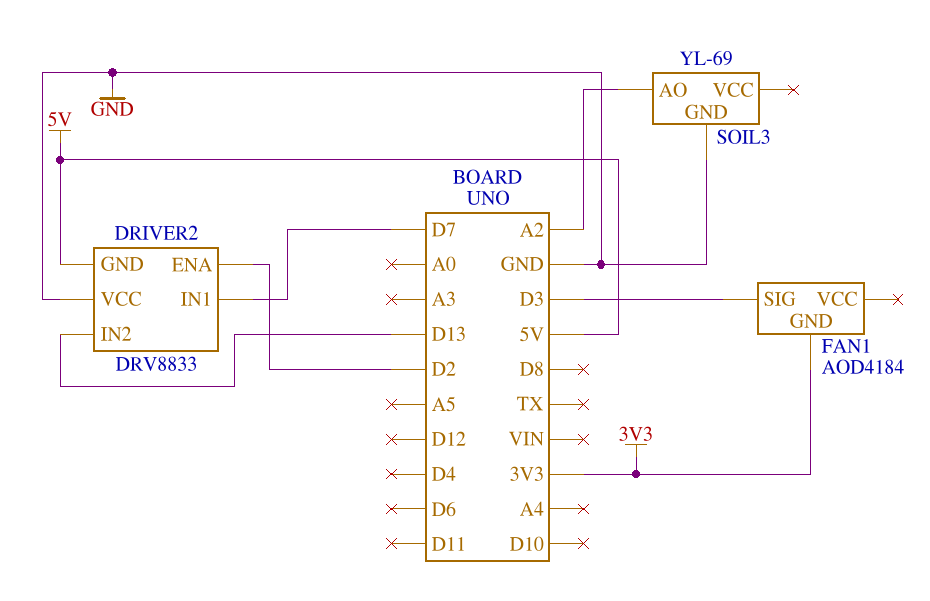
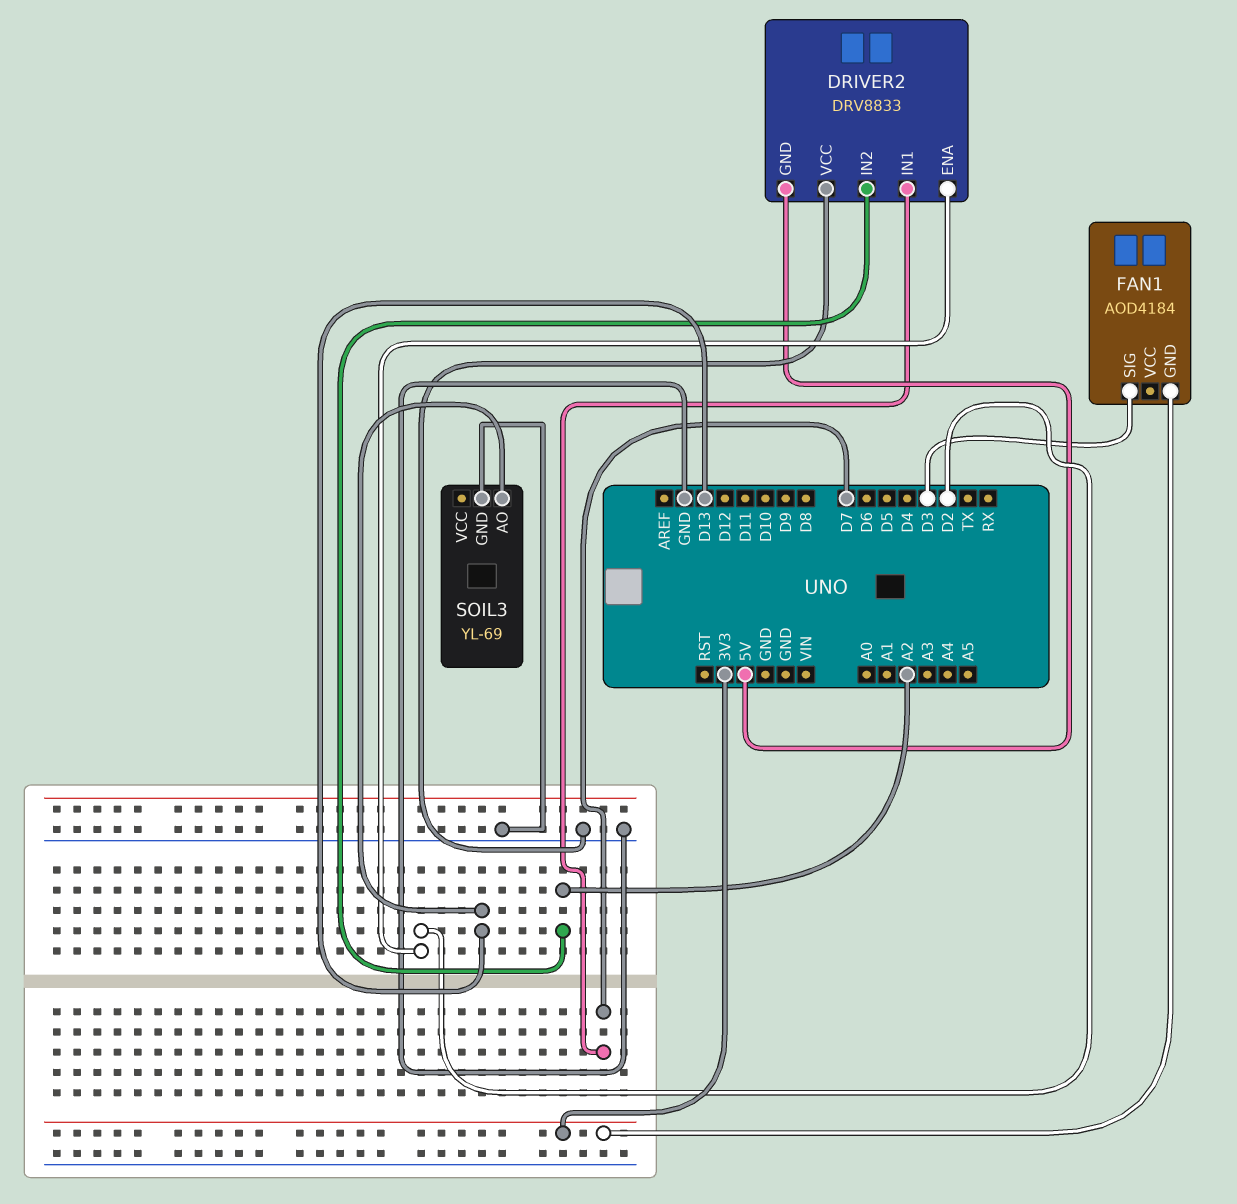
DRIVER2 pin IN2: D13 -> A2
SOIL3 pin AO: A2 -> D13

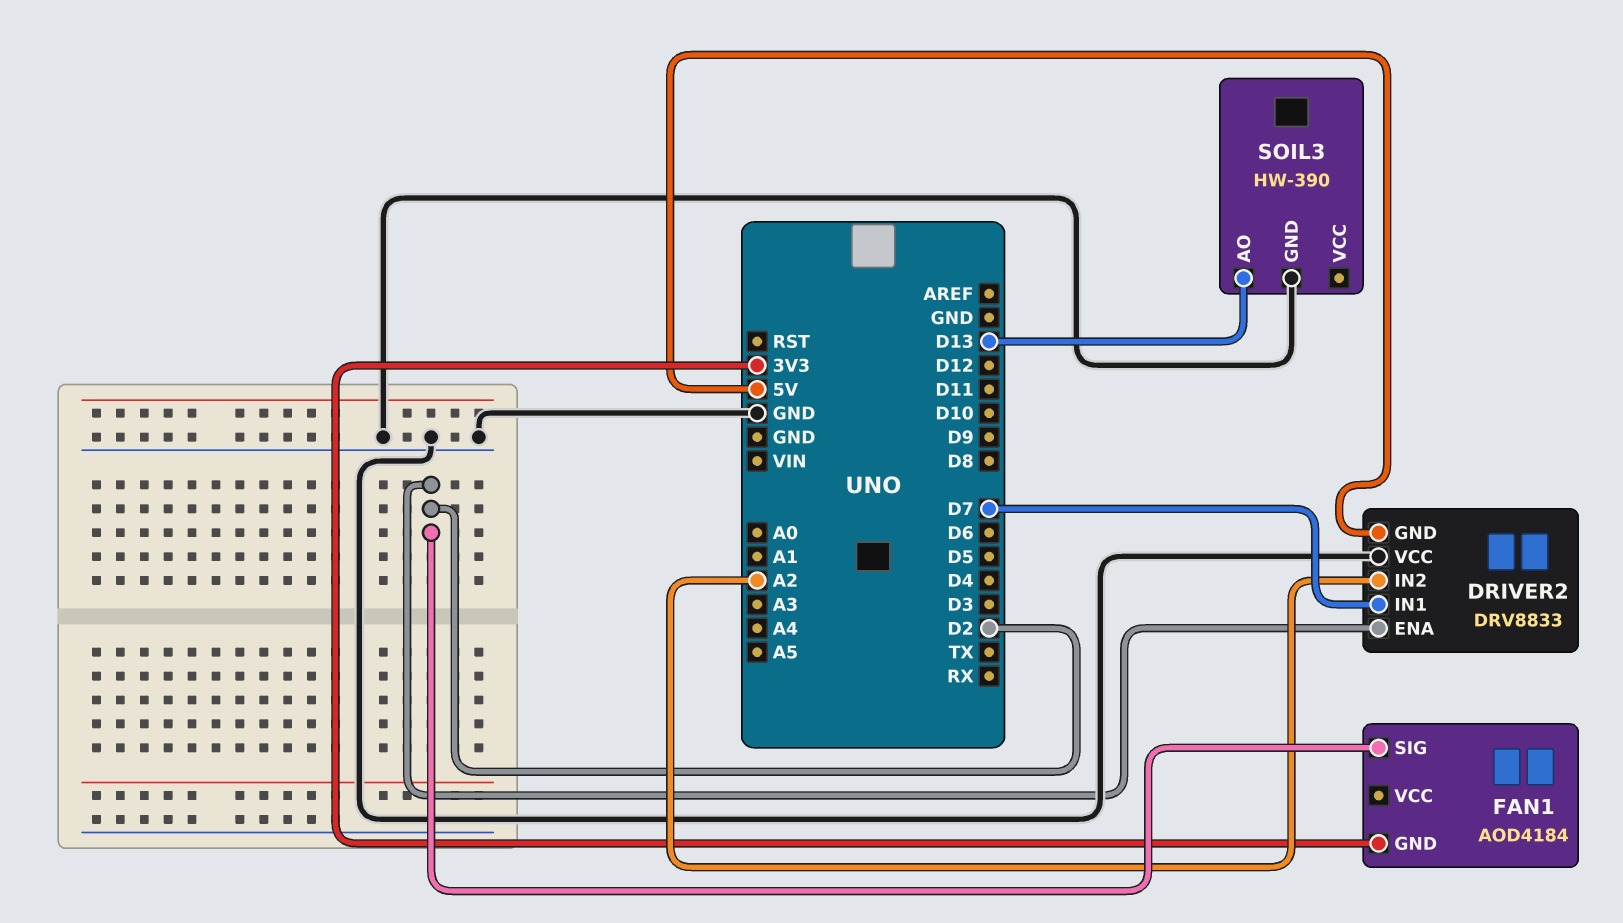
FAN1 pin SIG: D3 -> D2
SOIL3: YL-69 -> HW-390

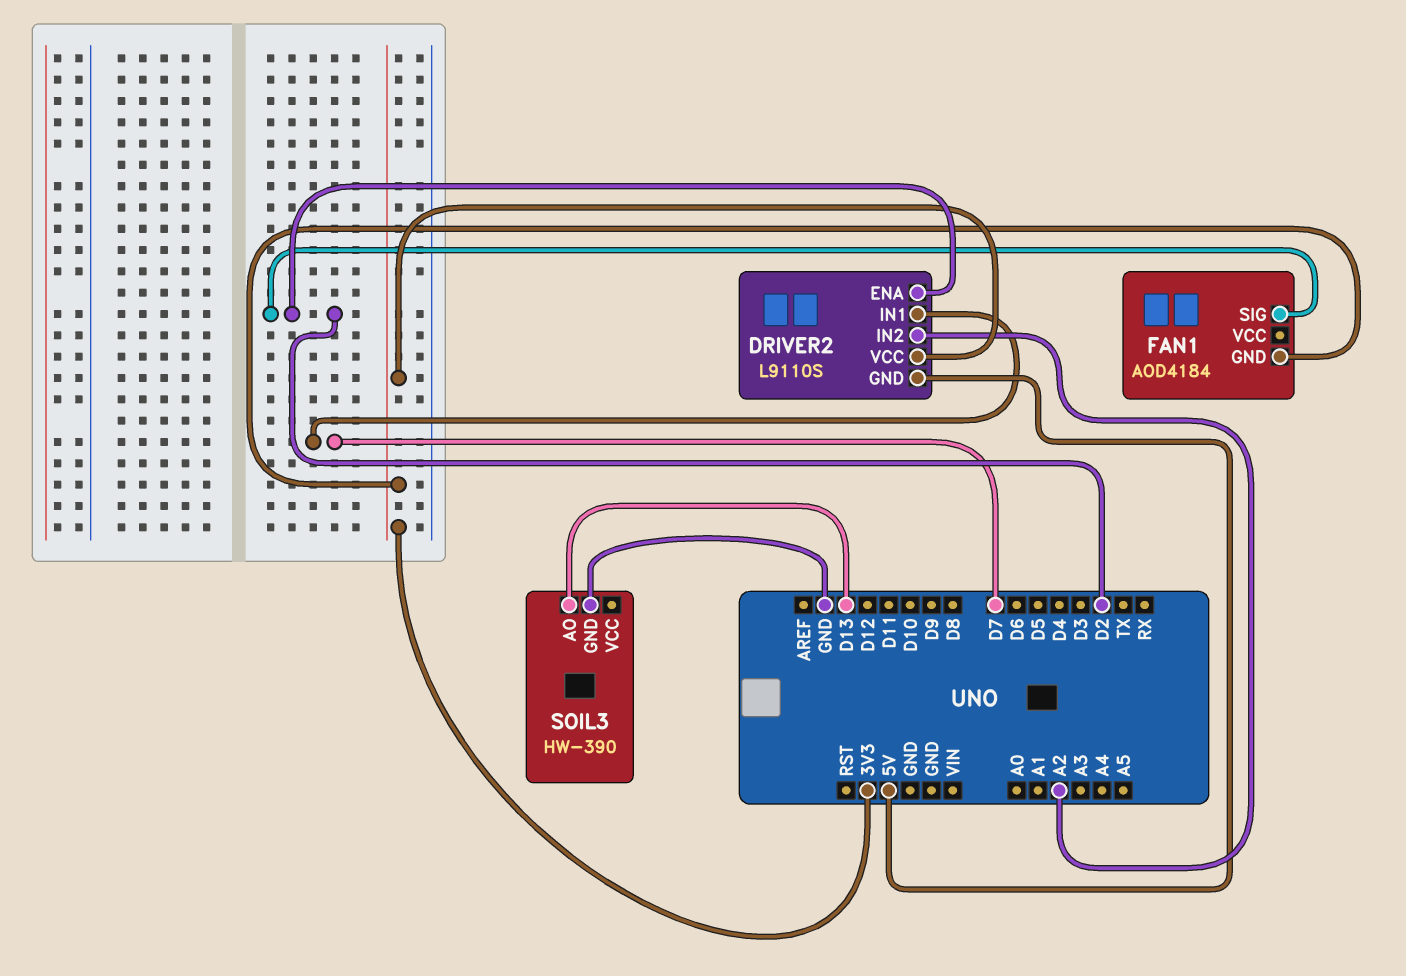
DRIVER2: DRV8833 -> L9110S
DRIVER2 pin VCC: GND -> 3V3

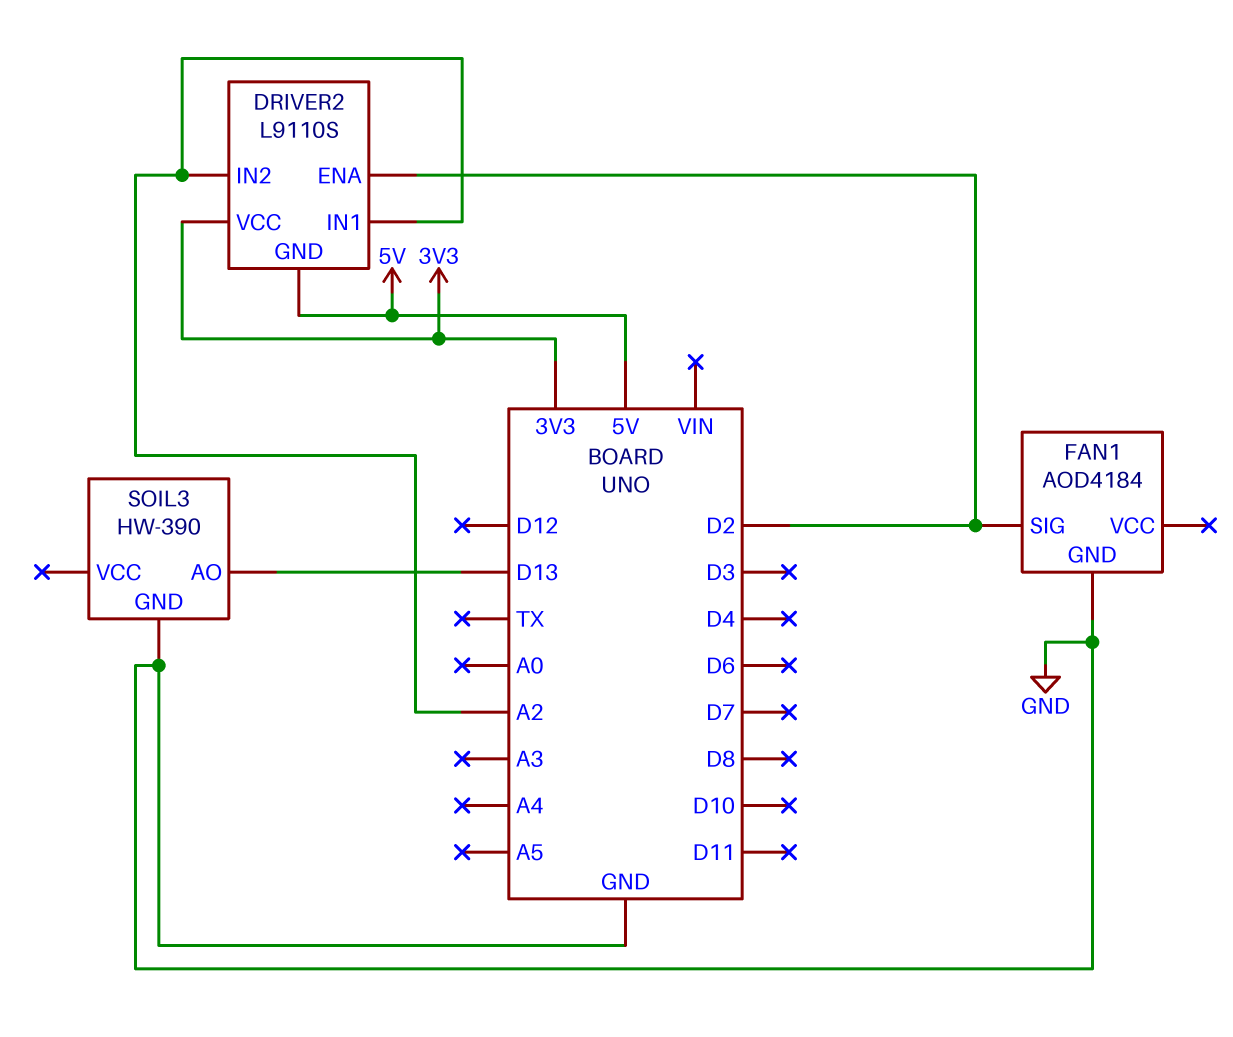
DRIVER2 pin IN1: D7 -> A2
FAN1 pin GND: 3V3 -> GND

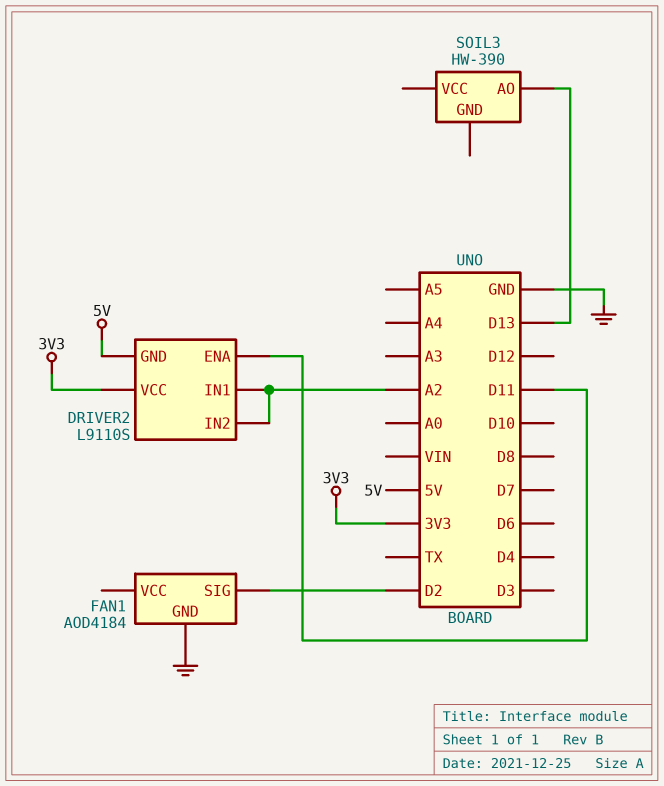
DRIVER2 pin ENA: D2 -> D11
SOIL3 pin GND: GND -> none

